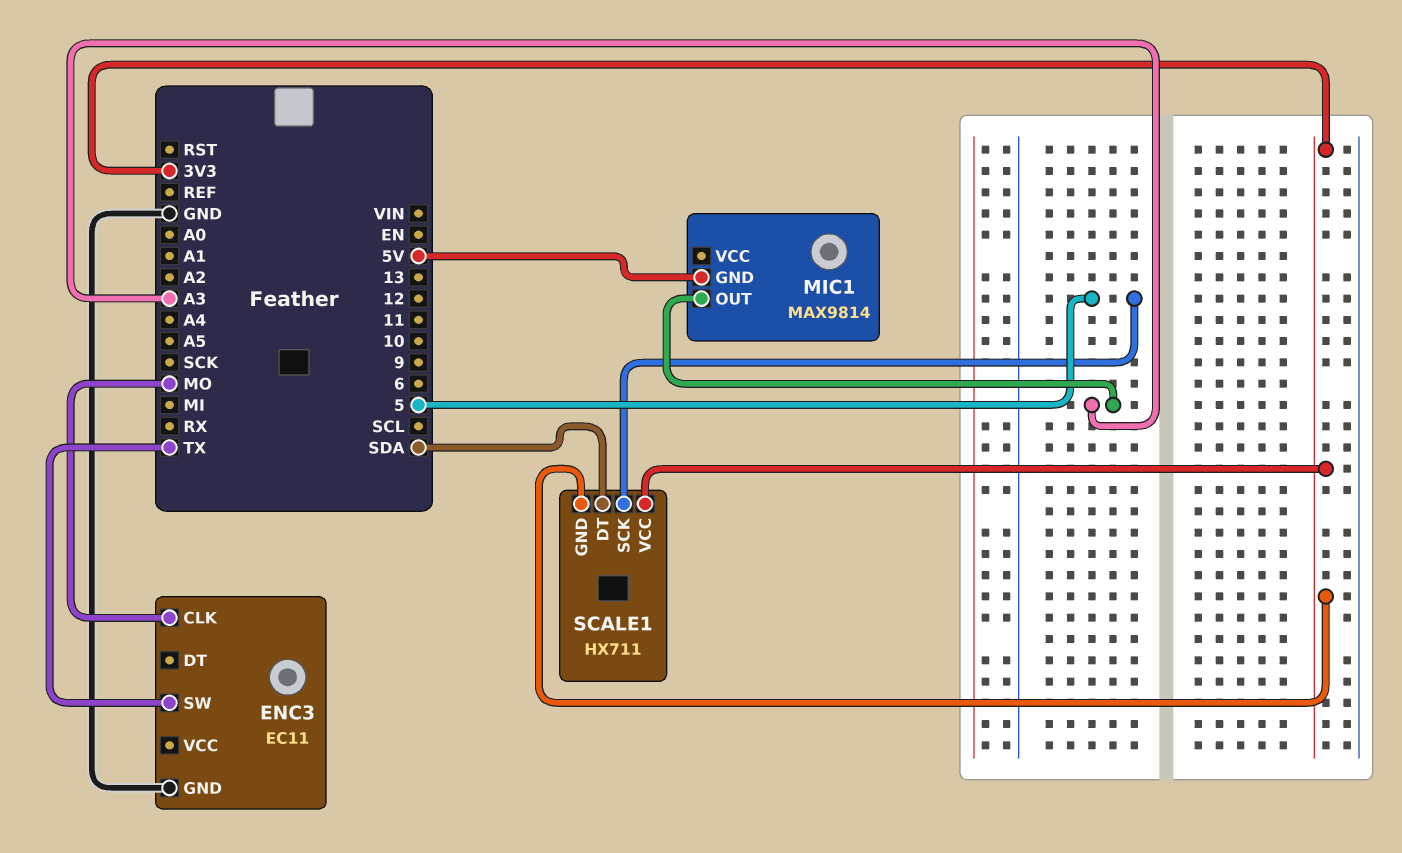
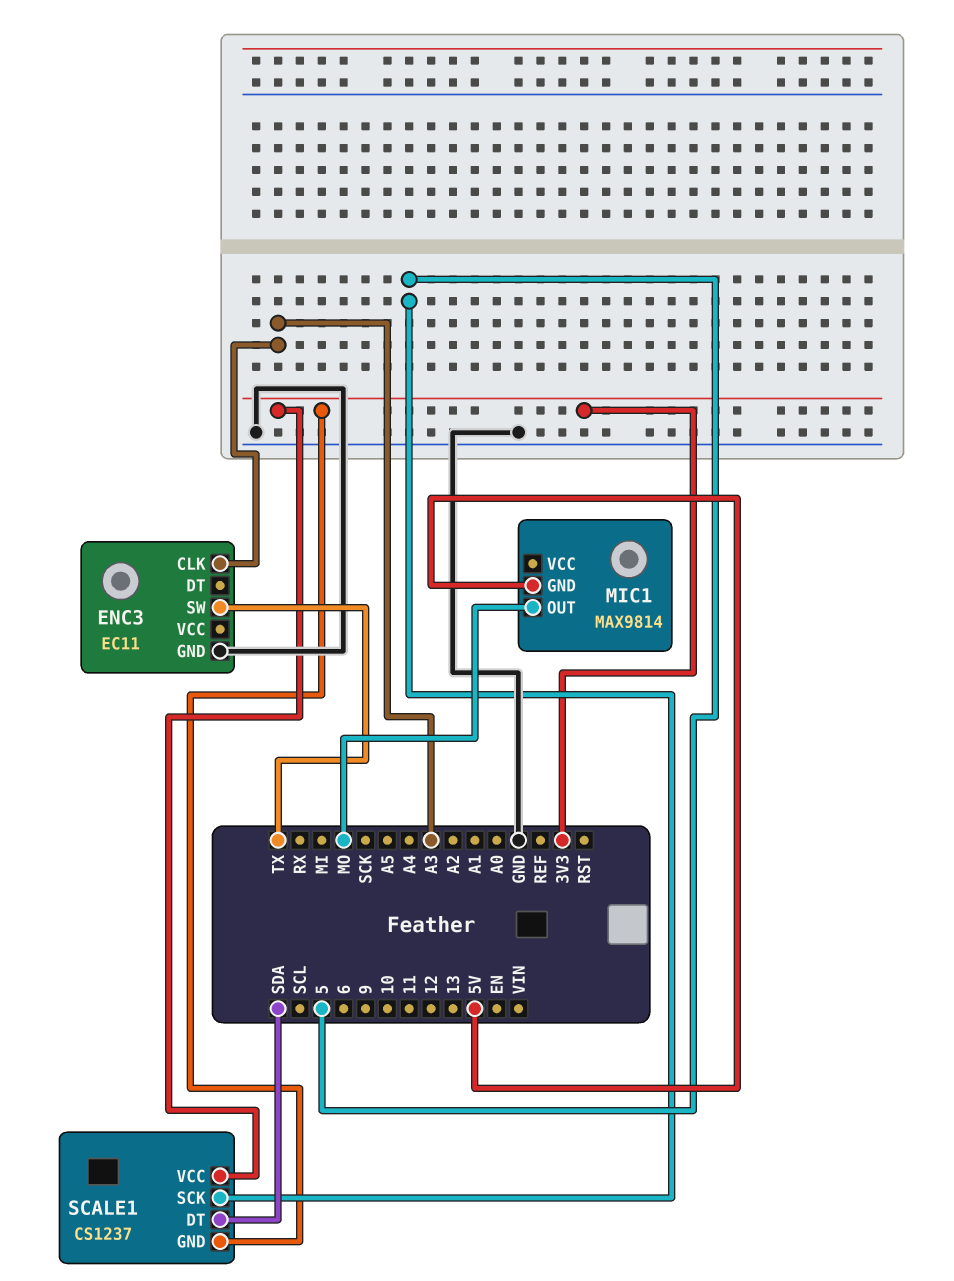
ENC3 pin CLK: MO -> A3
MIC1 pin OUT: A3 -> MO
SCALE1: HX711 -> CS1237

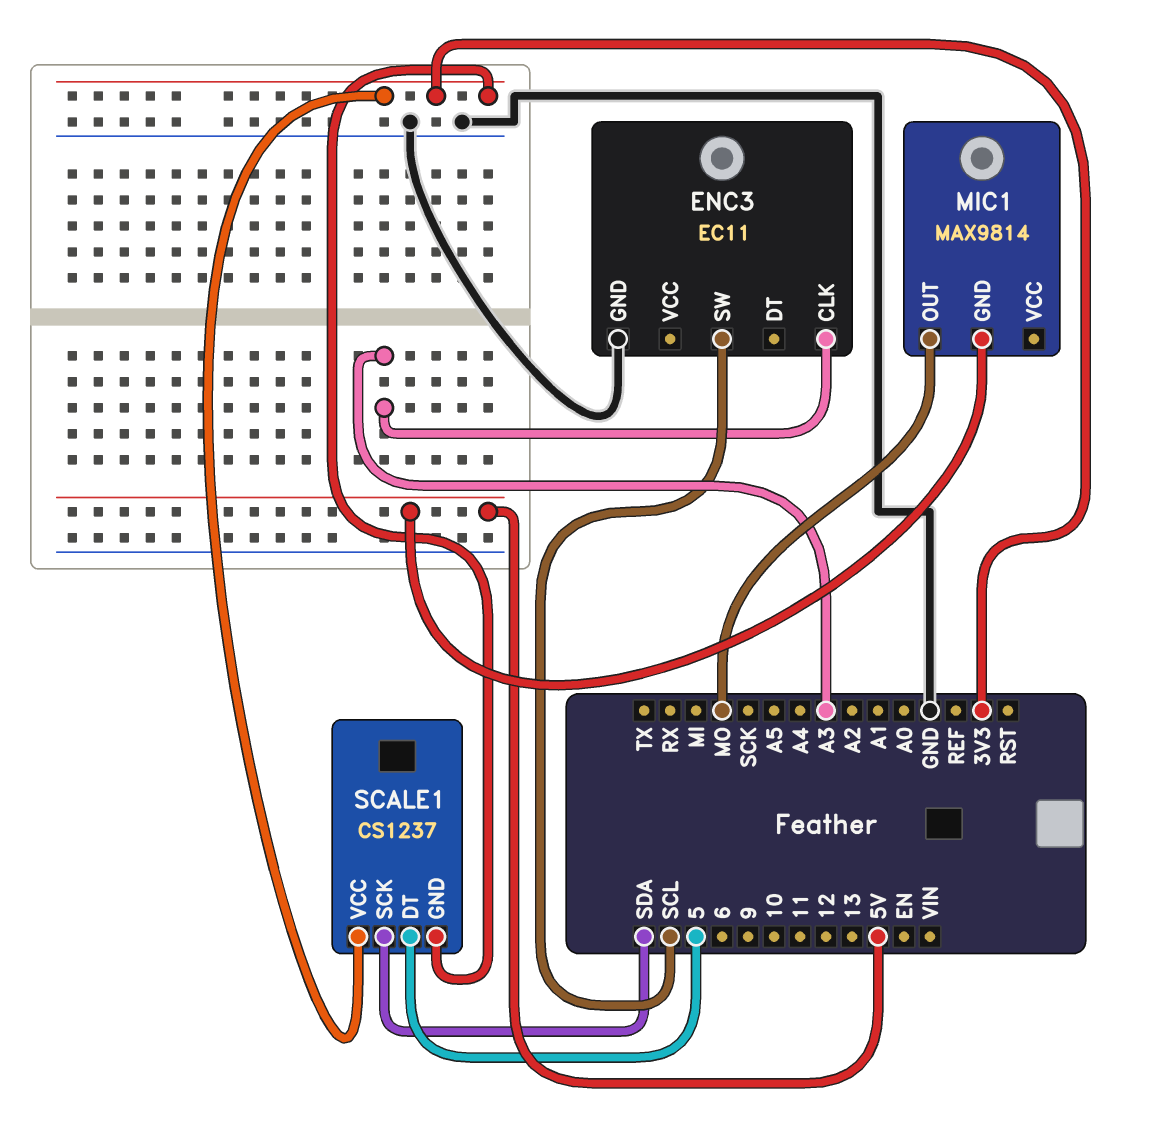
ENC3 pin SW: TX -> SCL
SCALE1 pin DT: SDA -> 5
SCALE1 pin SCK: 5 -> SDA

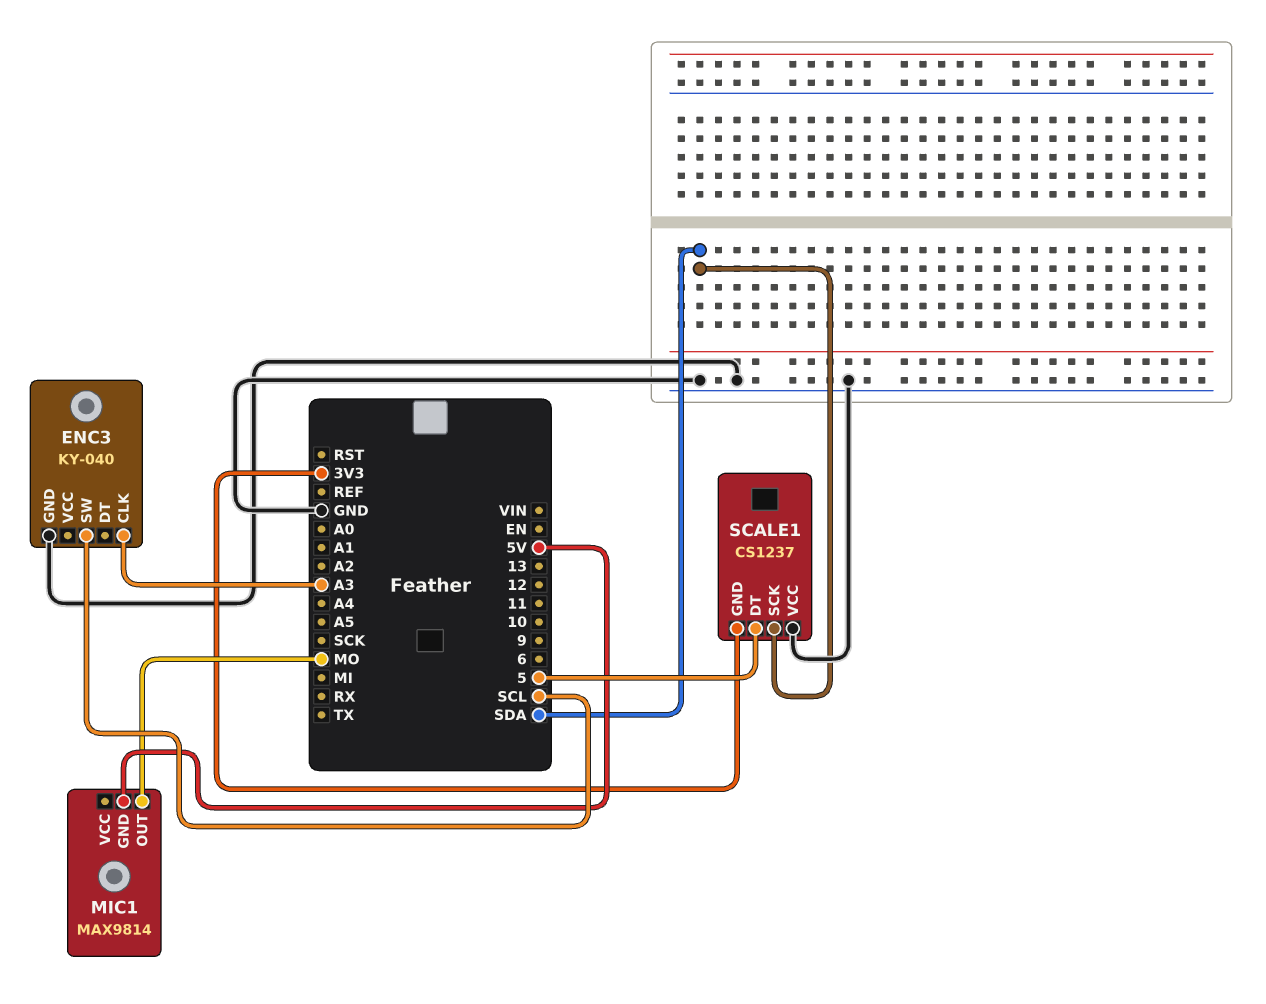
ENC3: EC11 -> KY-040
SCALE1 pin VCC: 3V3 -> GND

